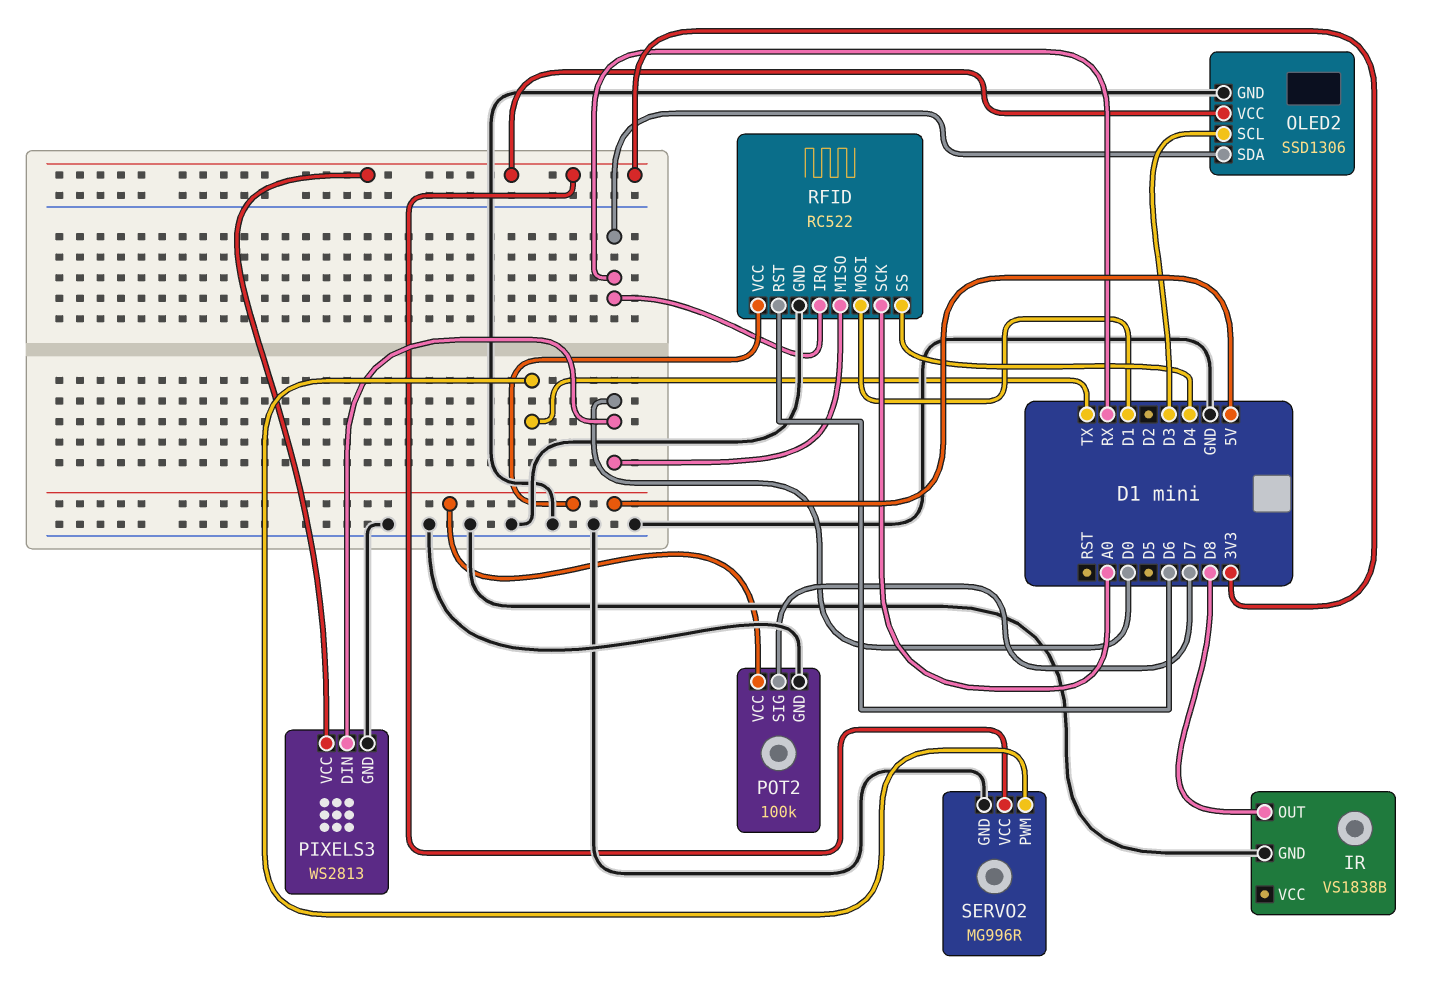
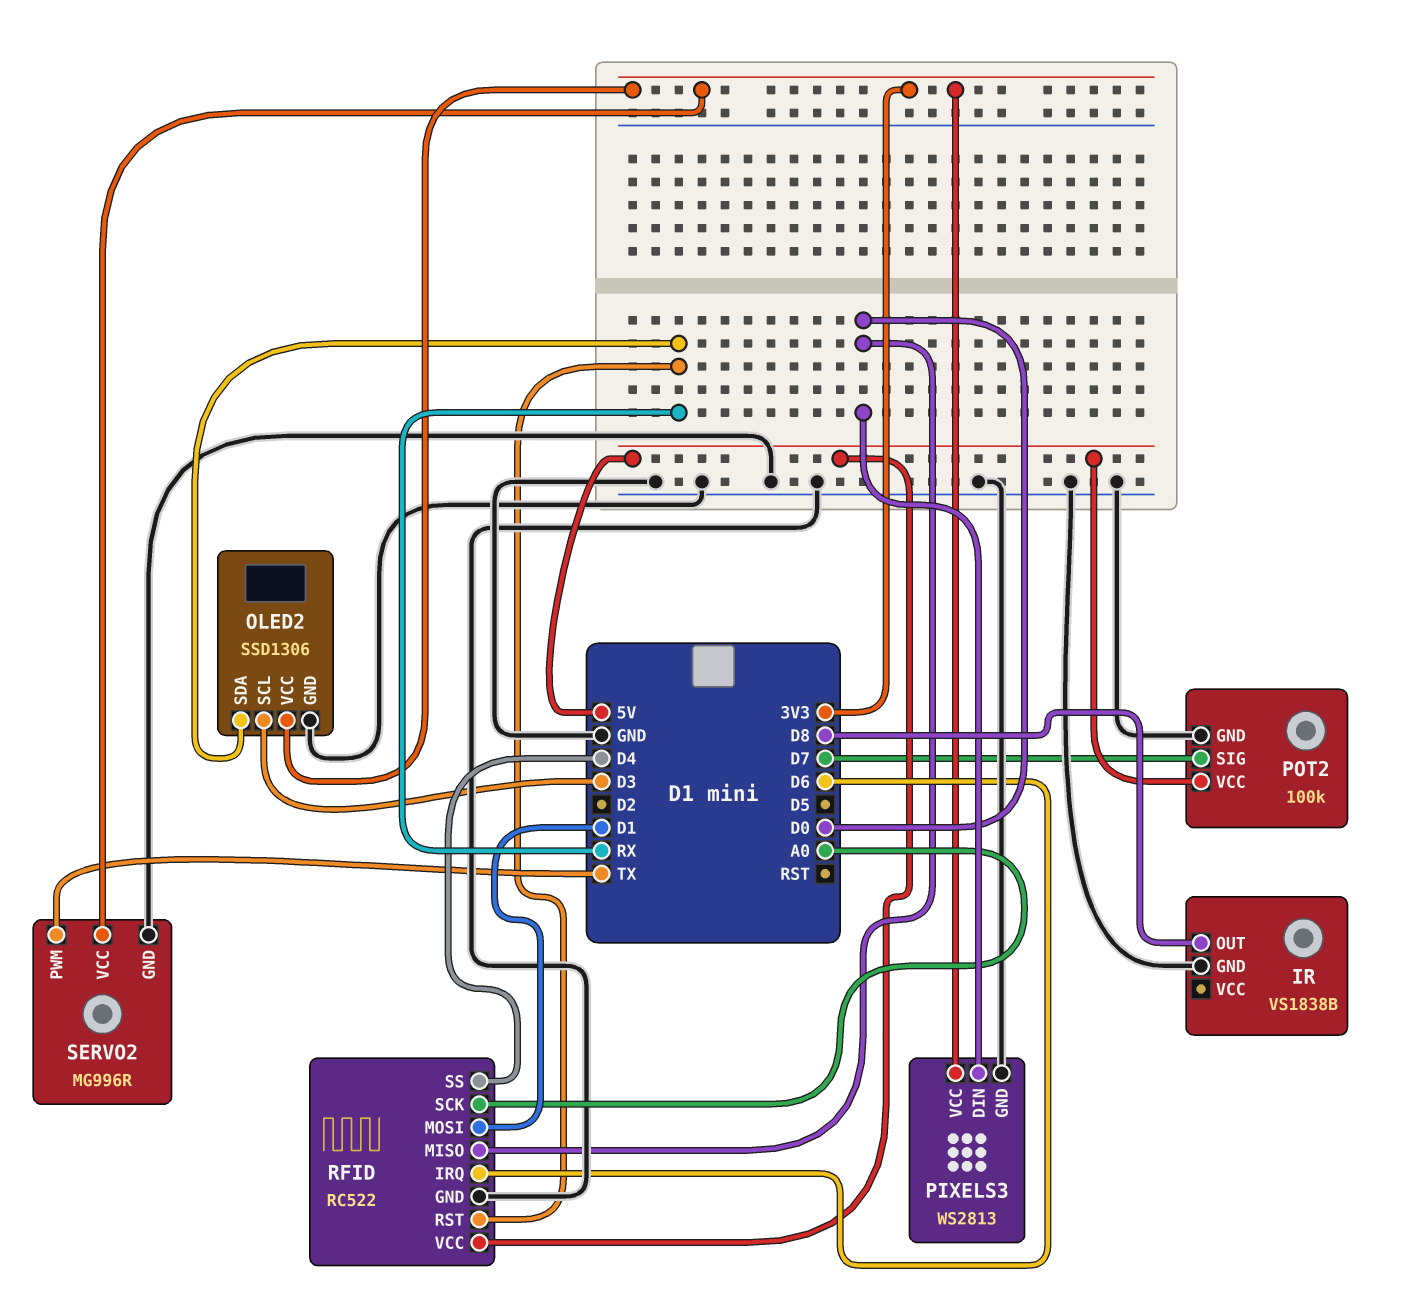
RFID pin IRQ: RX -> D6
RFID pin RST: D6 -> RX

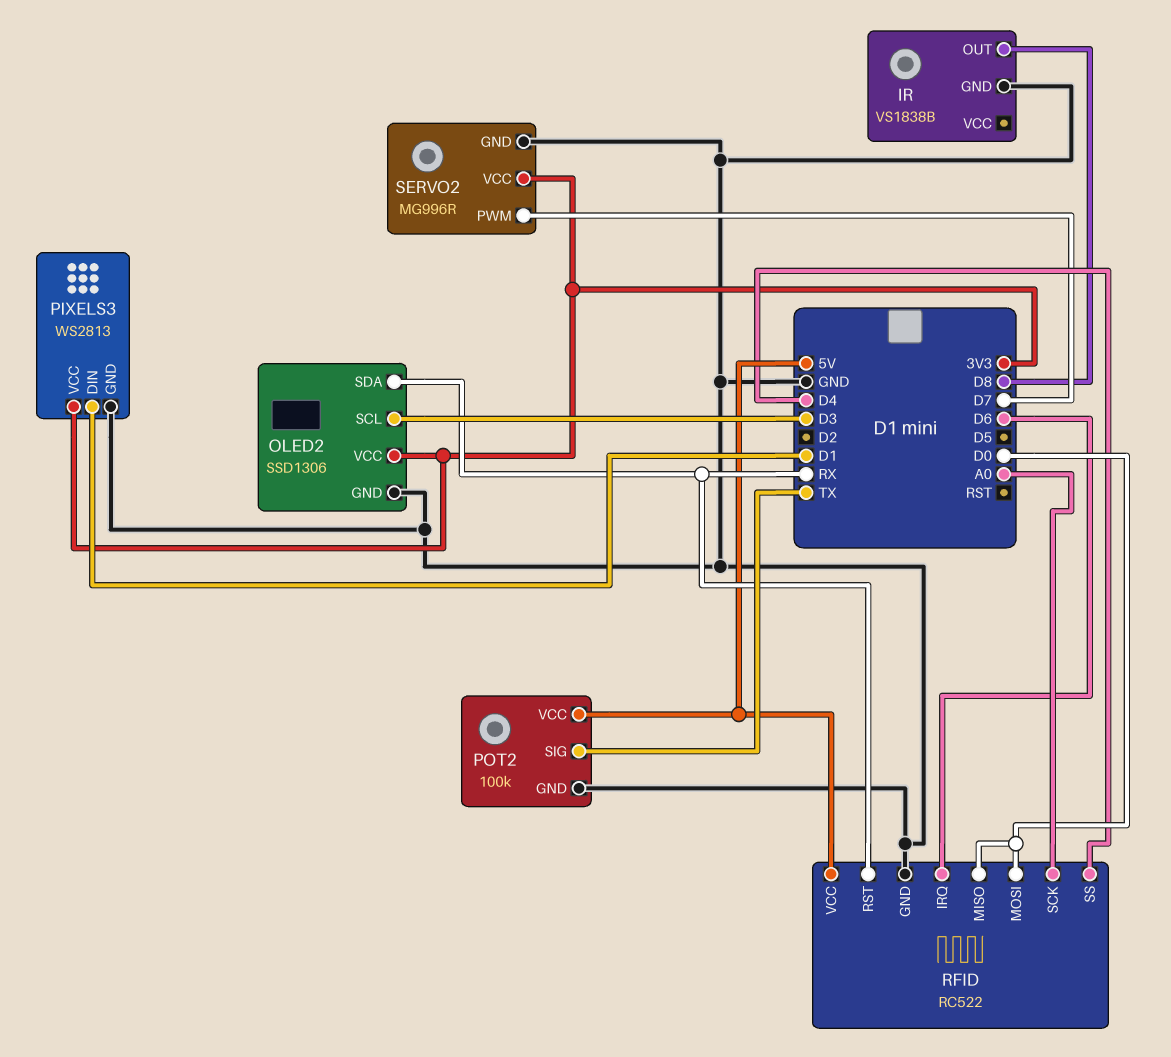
PIXELS3 pin DIN: D0 -> D1
POT2 pin SIG: D7 -> TX
RFID pin MOSI: D1 -> D0
SERVO2 pin PWM: TX -> D7

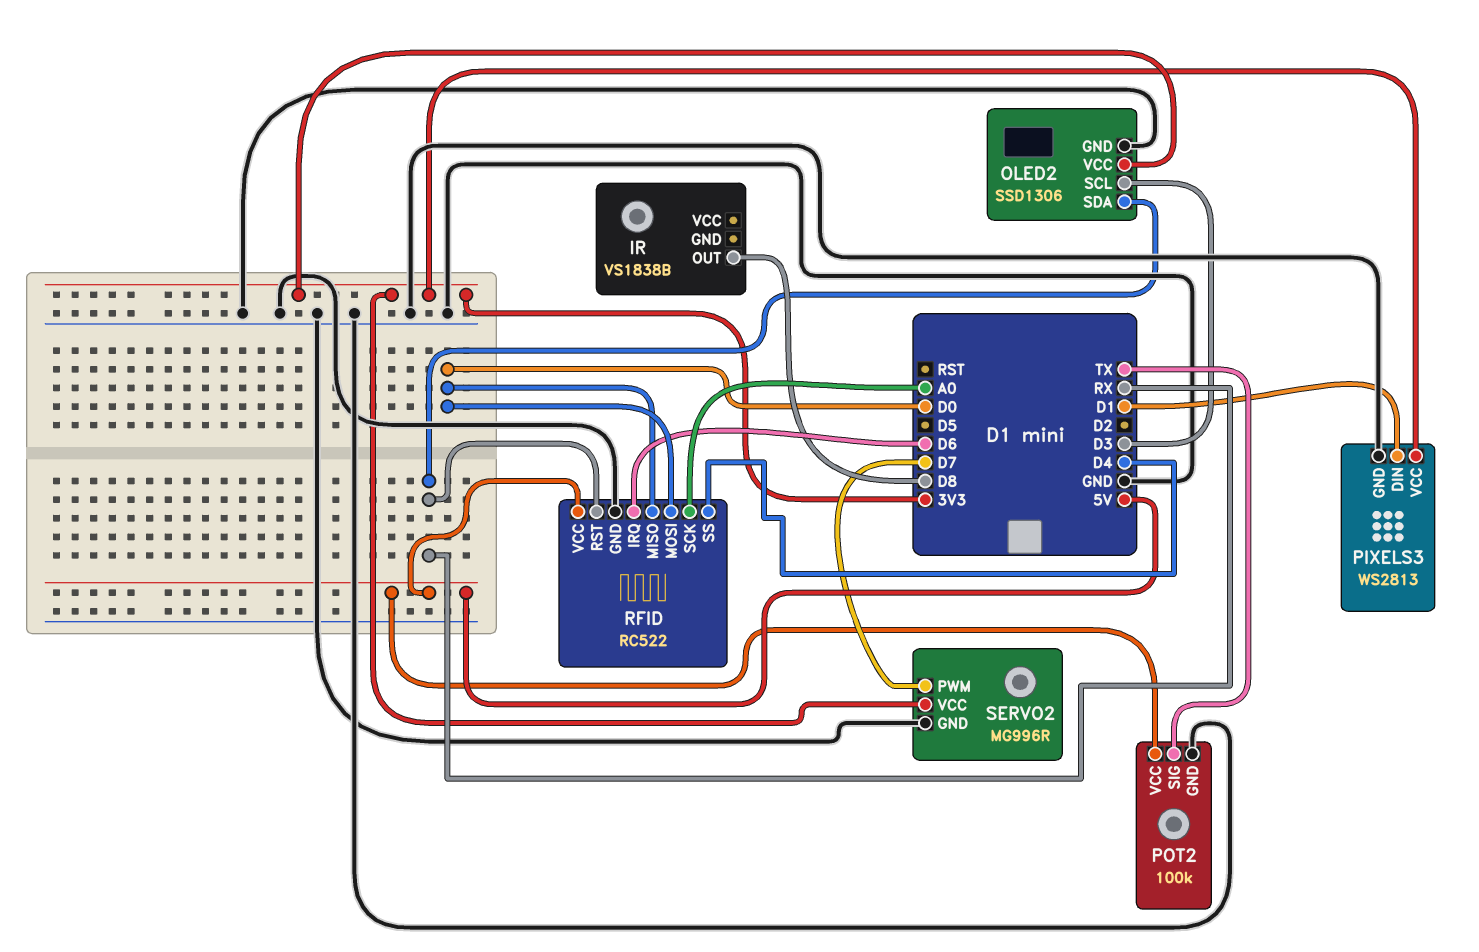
IR pin GND: GND -> none

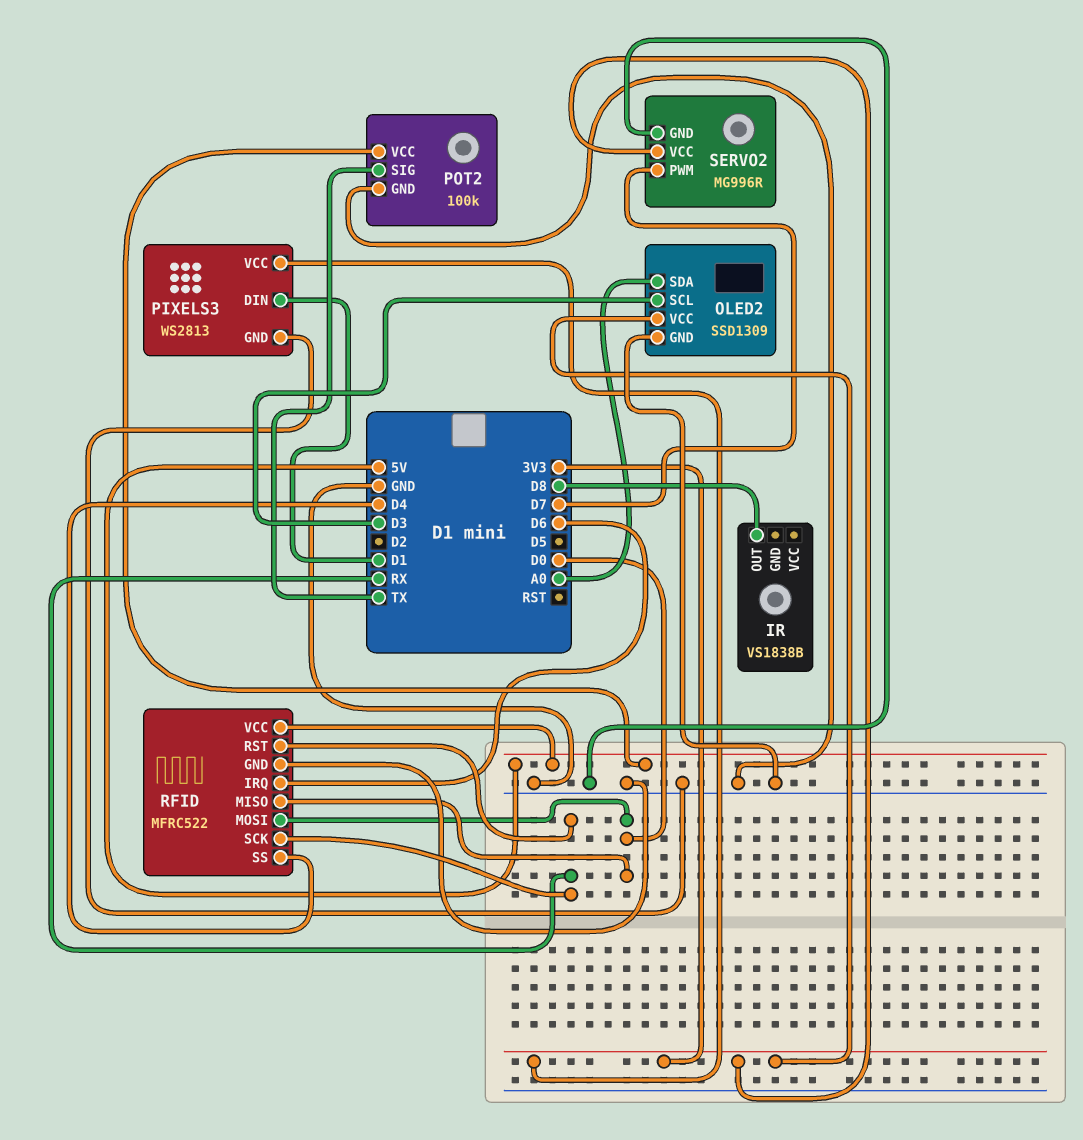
OLED2: SSD1306 -> SSD1309
OLED2 pin SDA: RX -> A0
RFID: RC522 -> MFRC522
RFID pin SCK: A0 -> RX

